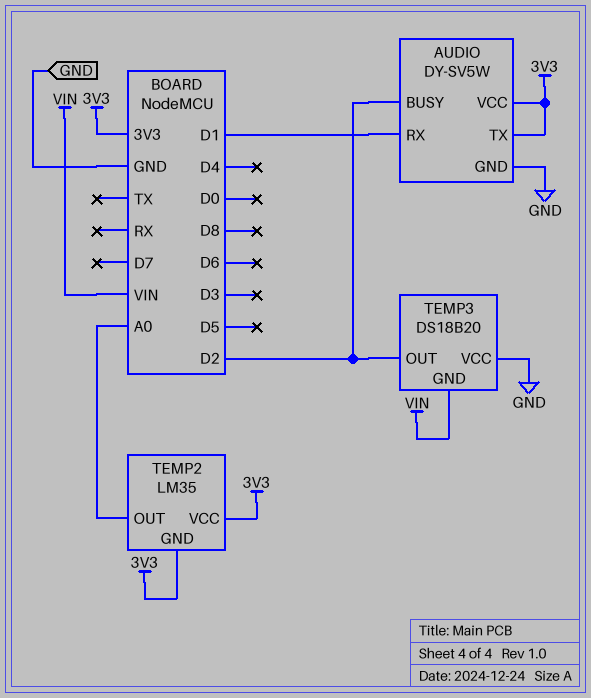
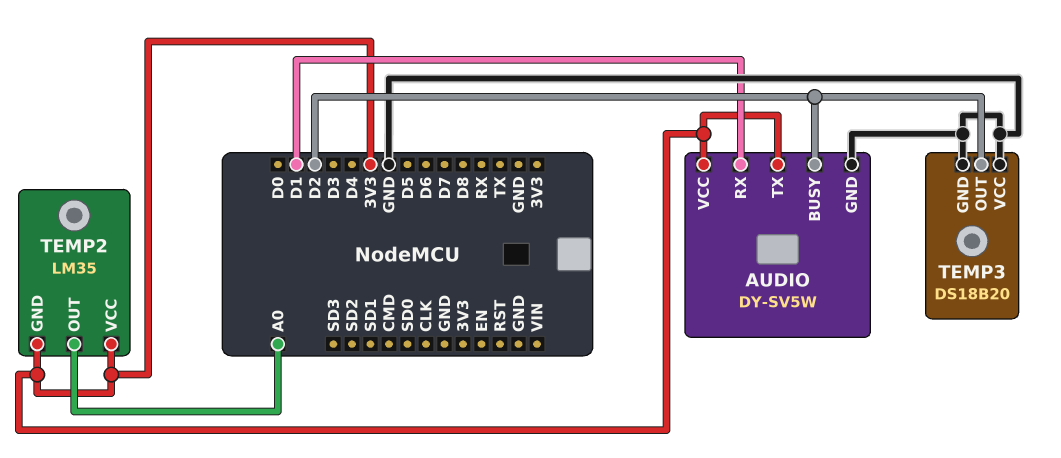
TEMP3 pin GND: VIN -> GND

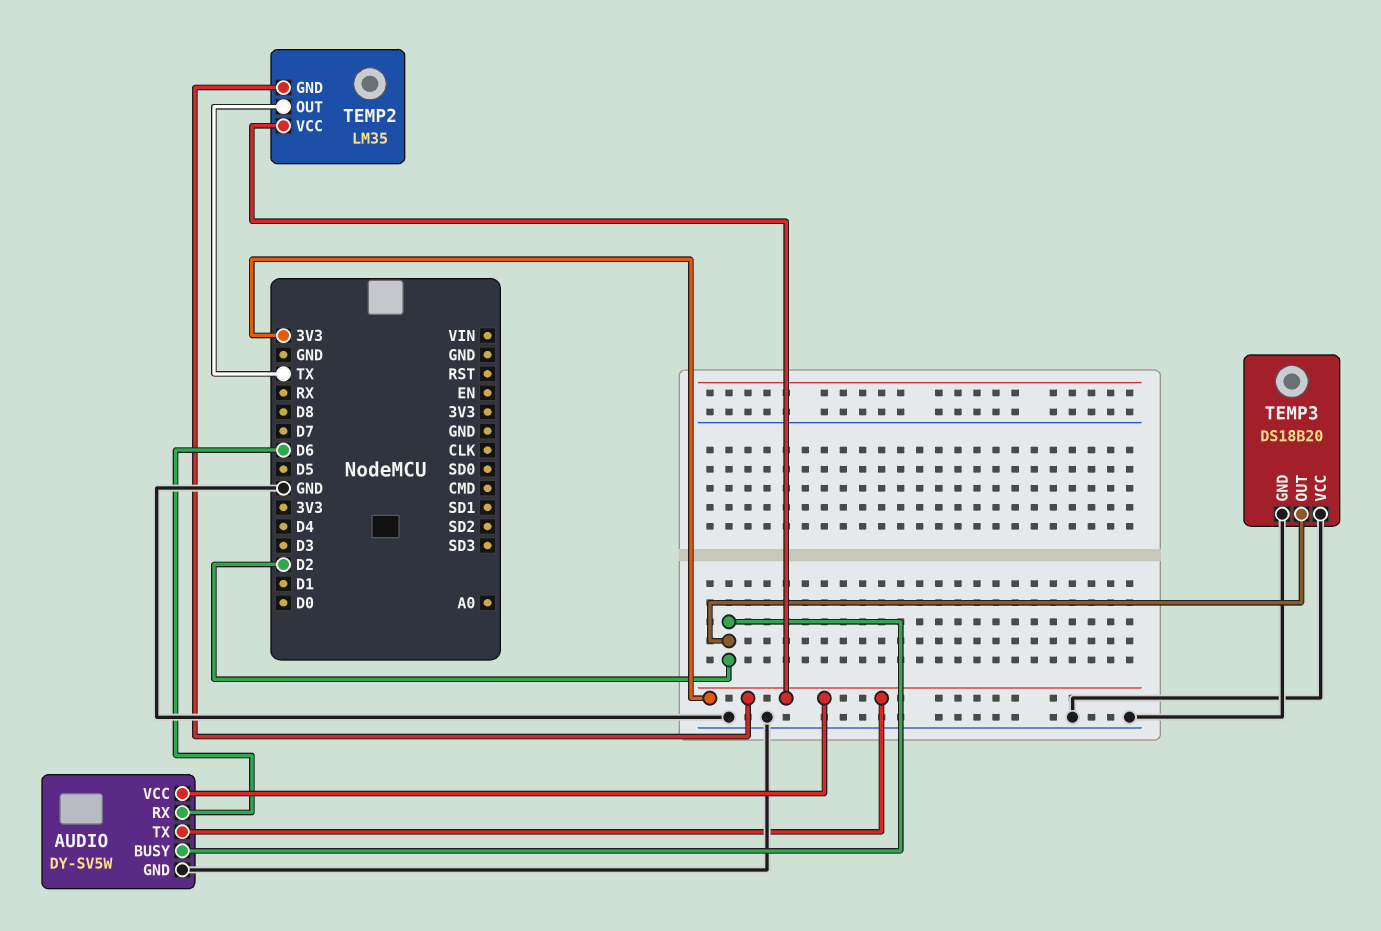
AUDIO pin RX: D1 -> D6
TEMP2 pin OUT: A0 -> TX

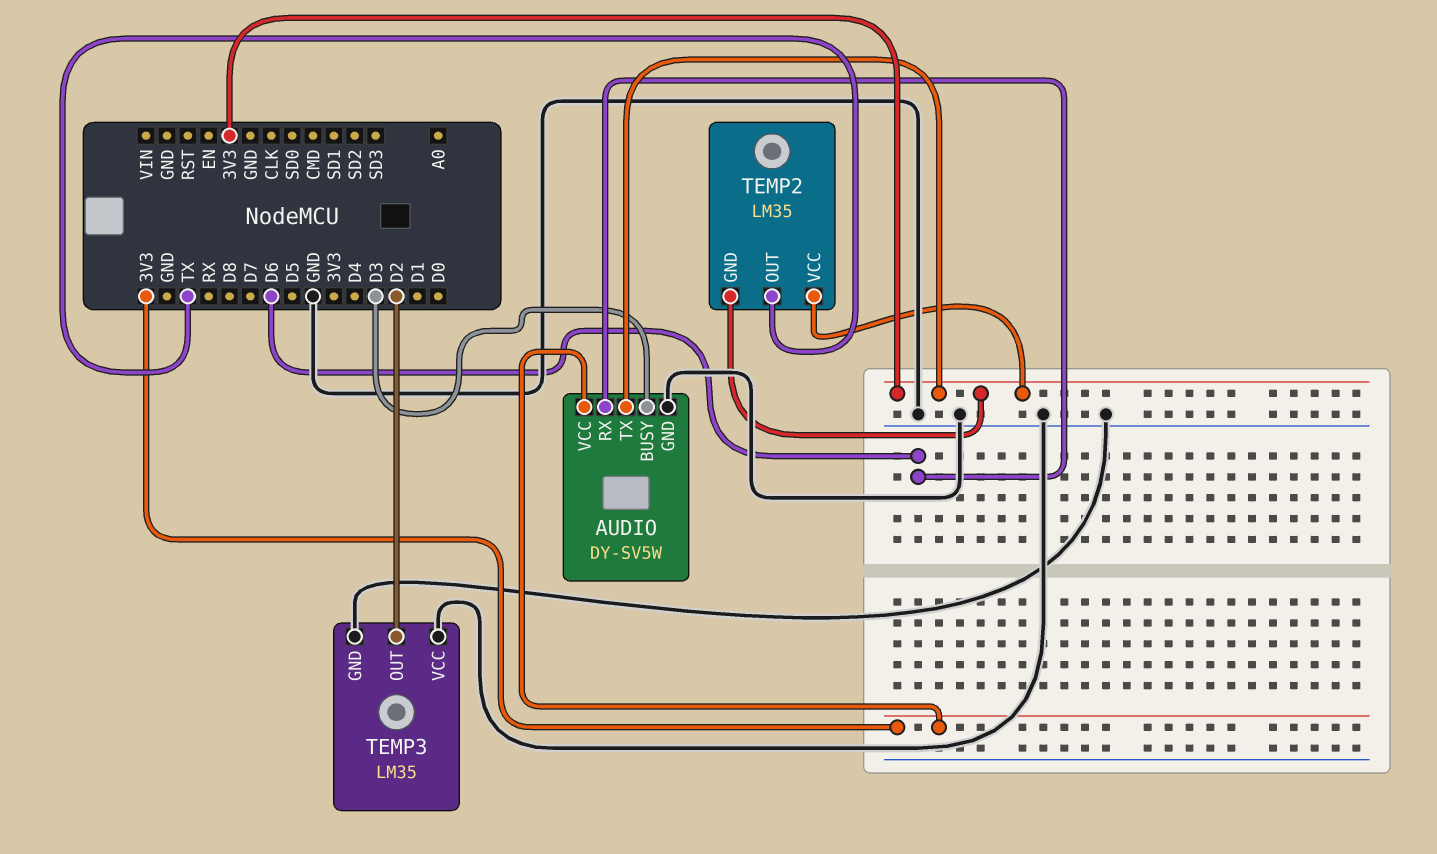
AUDIO pin BUSY: D2 -> D3
TEMP3: DS18B20 -> LM35

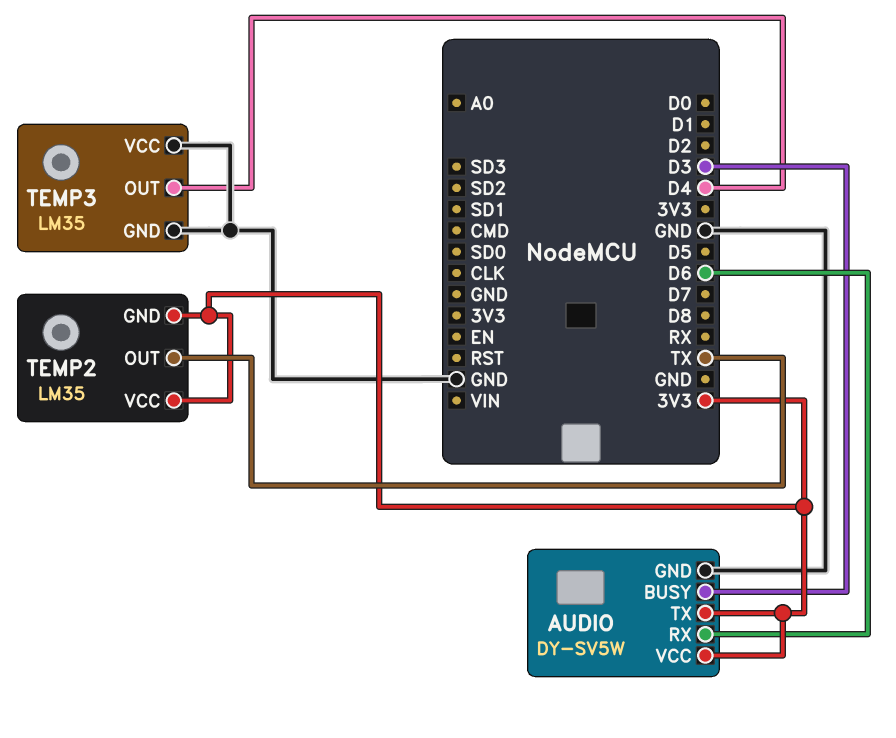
TEMP3 pin OUT: D2 -> D4

